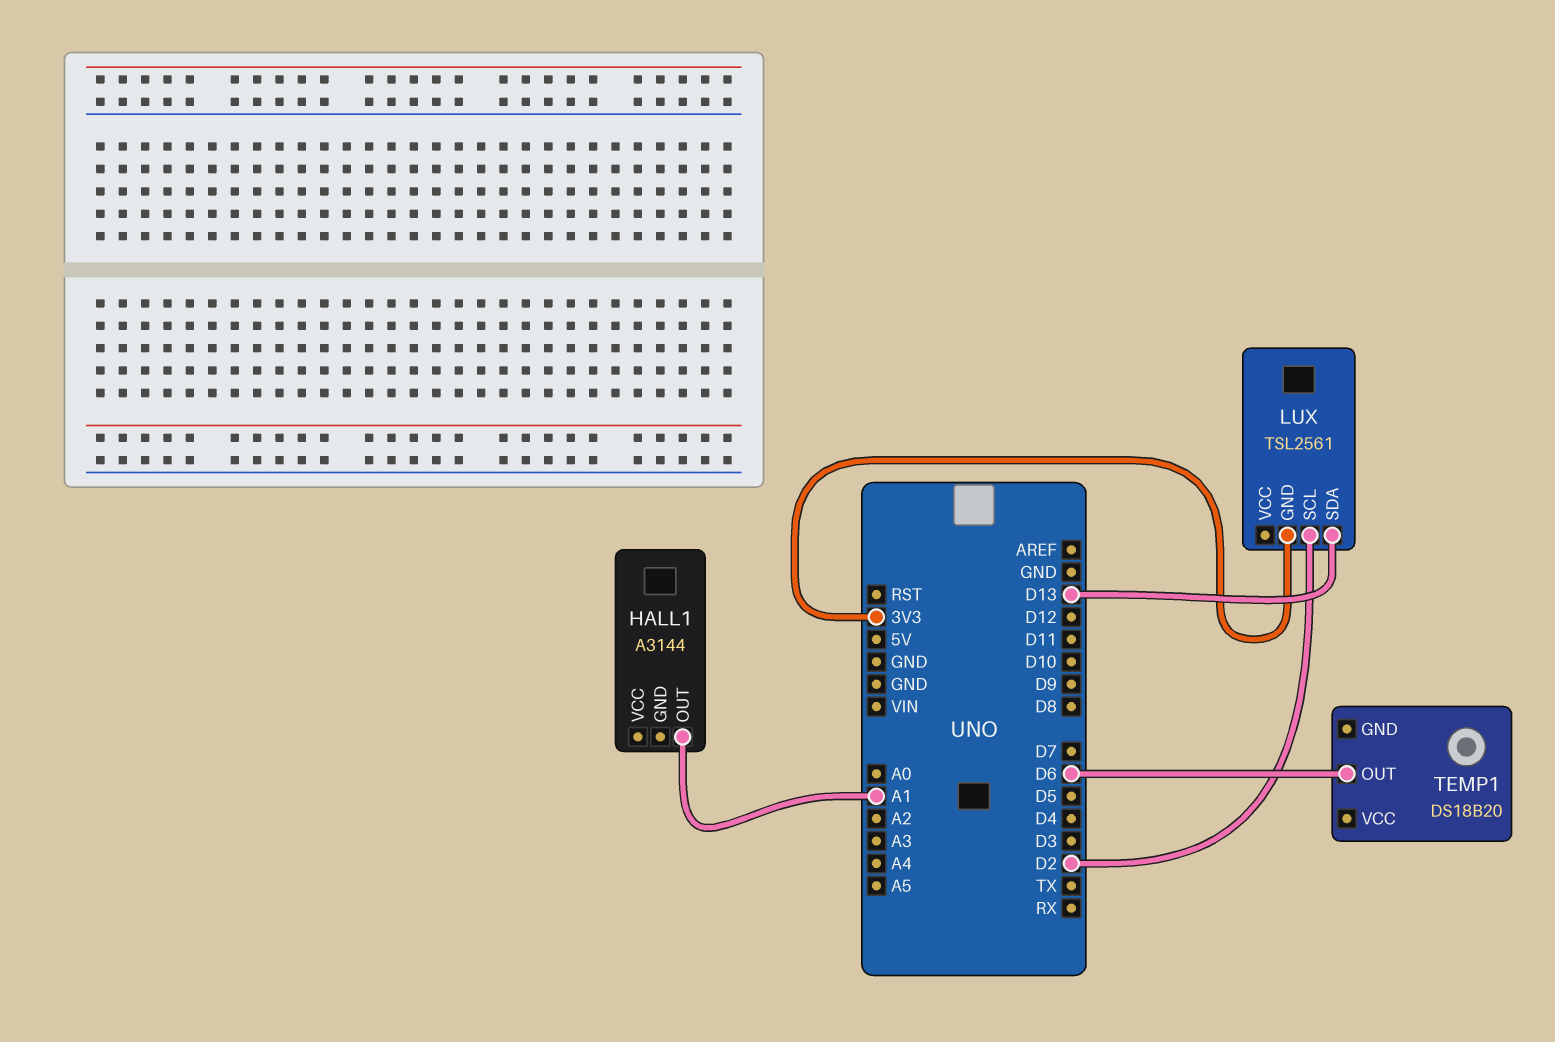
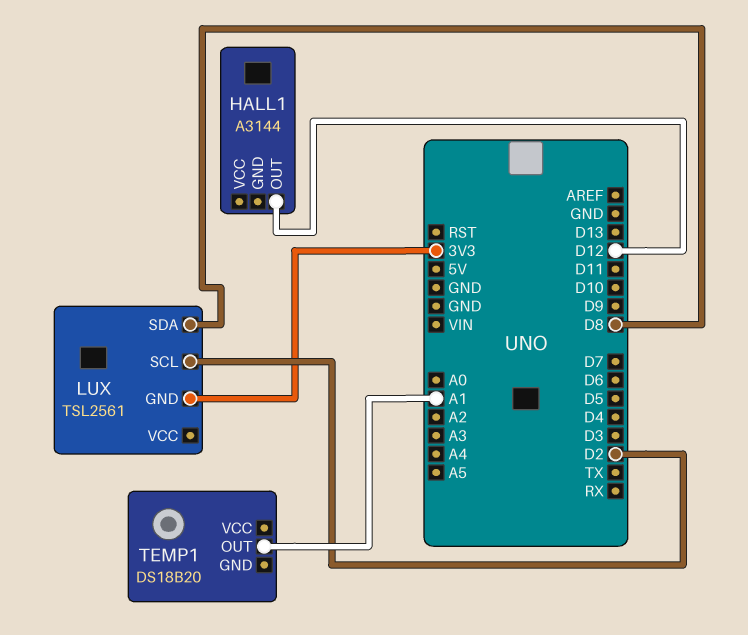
HALL1 pin OUT: A1 -> D12
LUX pin SDA: D13 -> D8
TEMP1 pin OUT: D6 -> A1

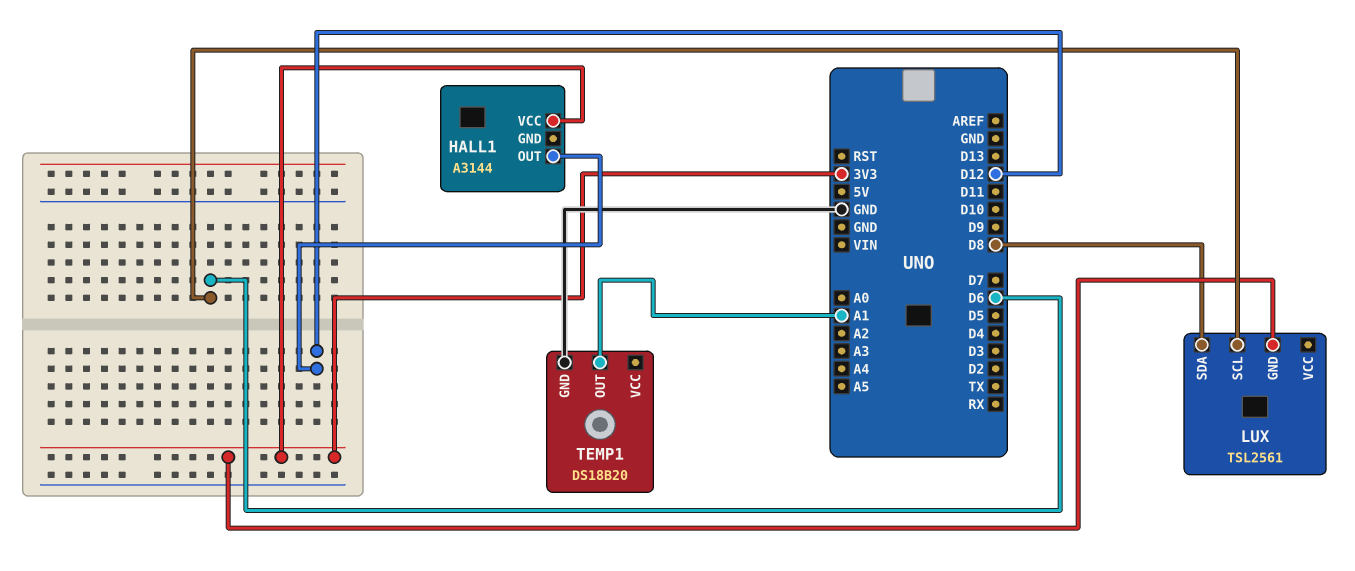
HALL1 pin VCC: none -> 3V3
LUX pin SCL: D2 -> D6
TEMP1 pin GND: none -> GND

